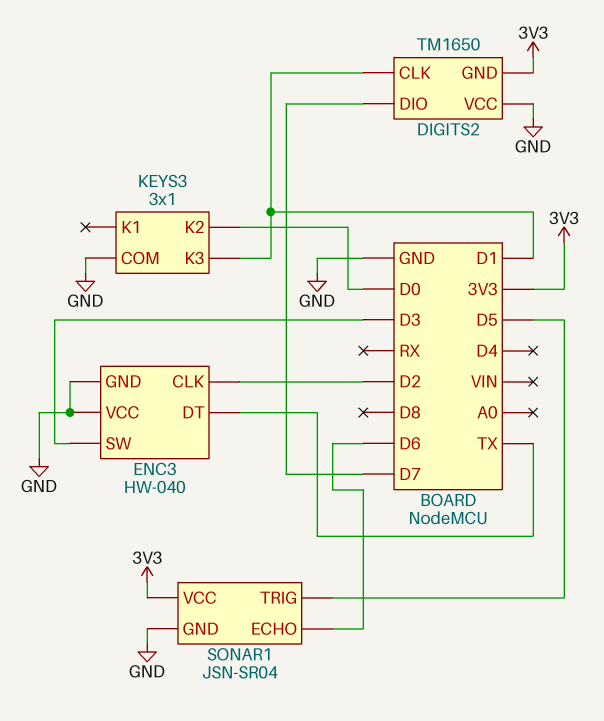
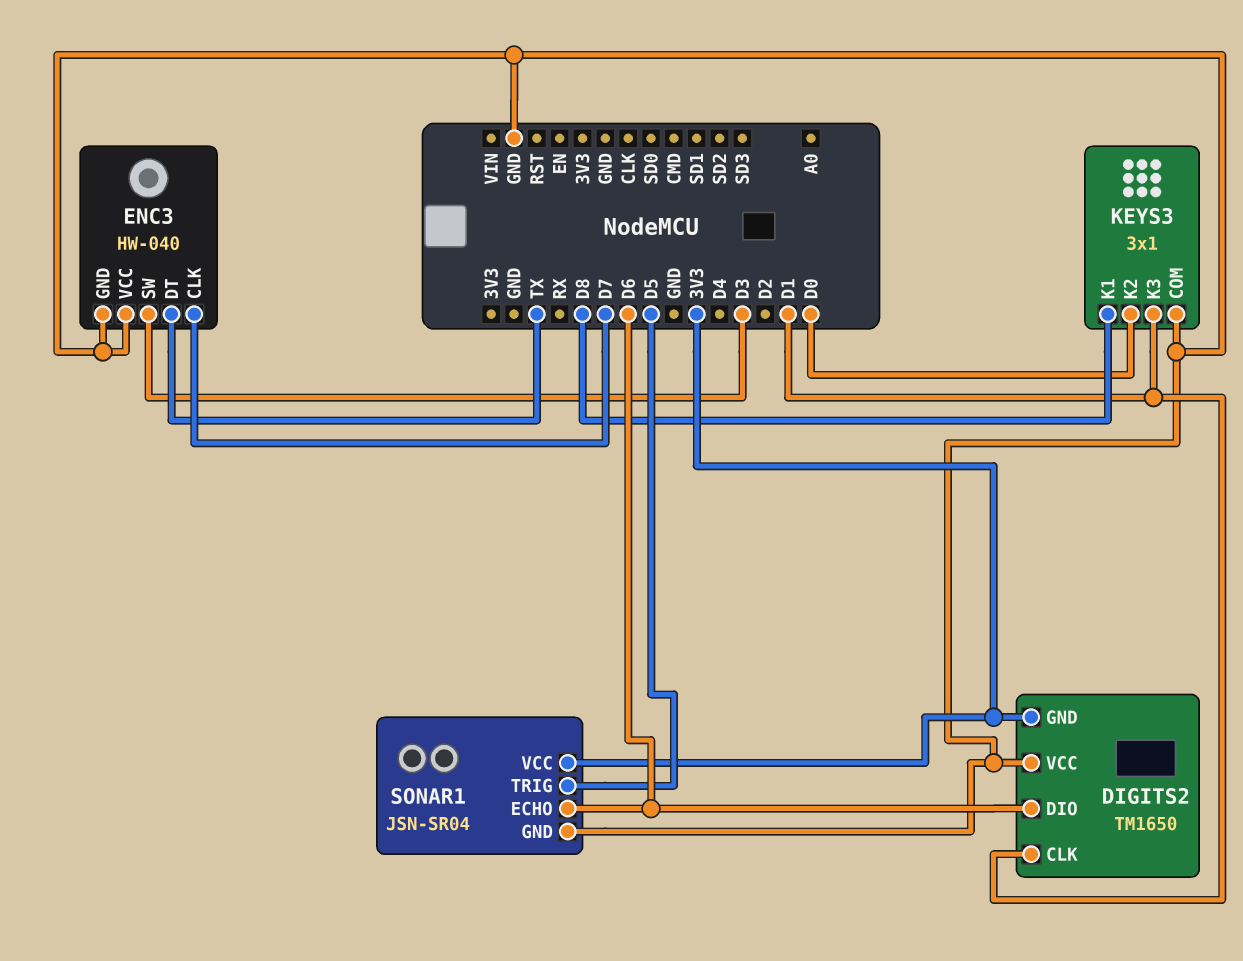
DIGITS2 pin DIO: D7 -> D6
ENC3 pin CLK: D2 -> D7
KEYS3 pin K1: none -> D8

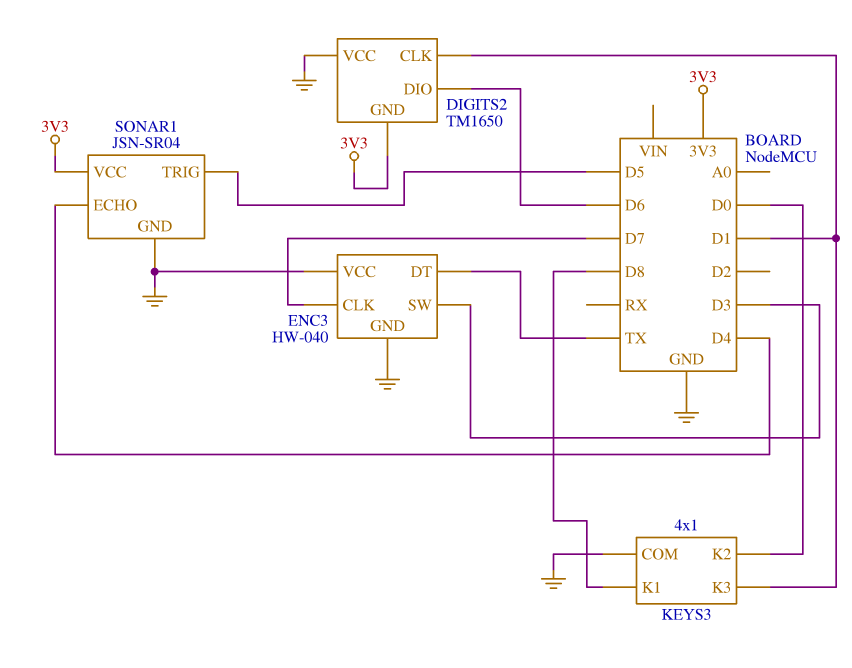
KEYS3: 3x1 -> 4x1
SONAR1 pin ECHO: D6 -> D4

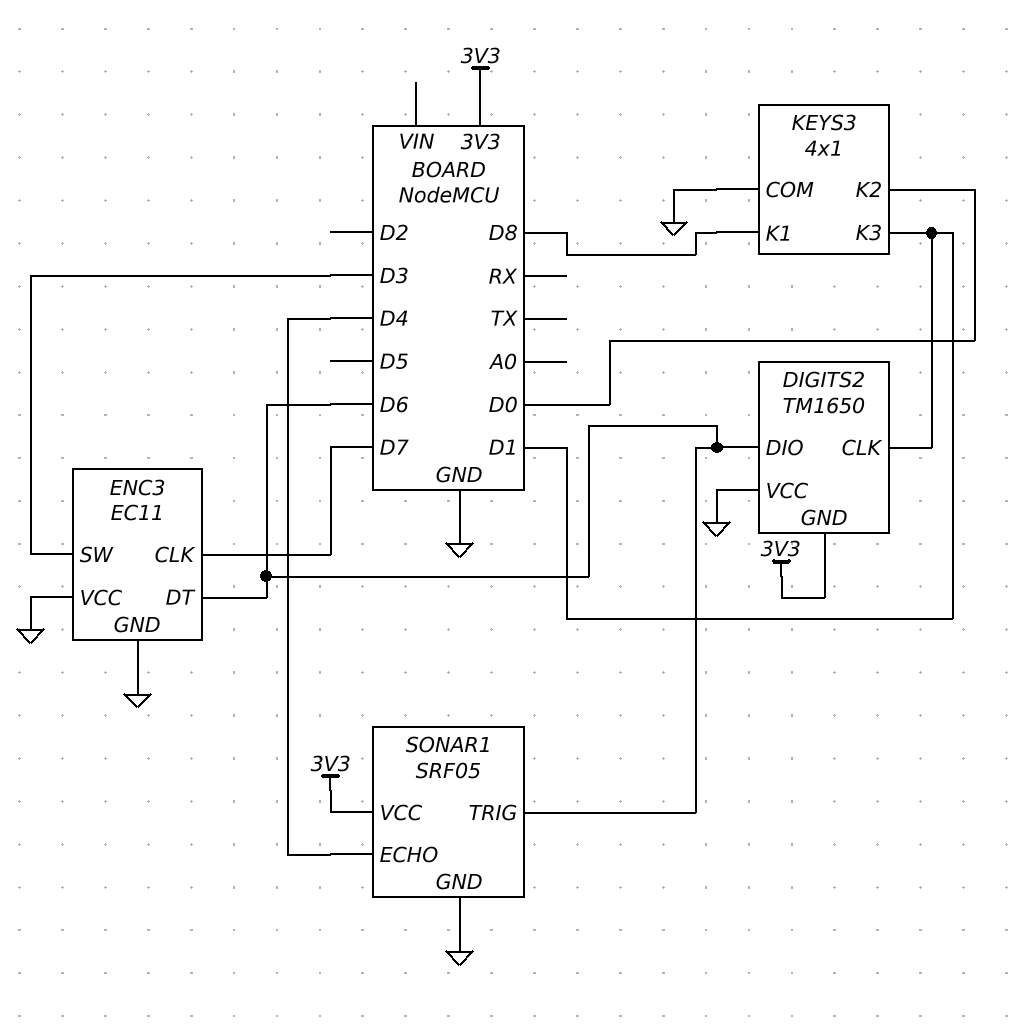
ENC3: HW-040 -> EC11
ENC3 pin DT: TX -> D6
SONAR1: JSN-SR04 -> SRF05
SONAR1 pin TRIG: D5 -> D6

